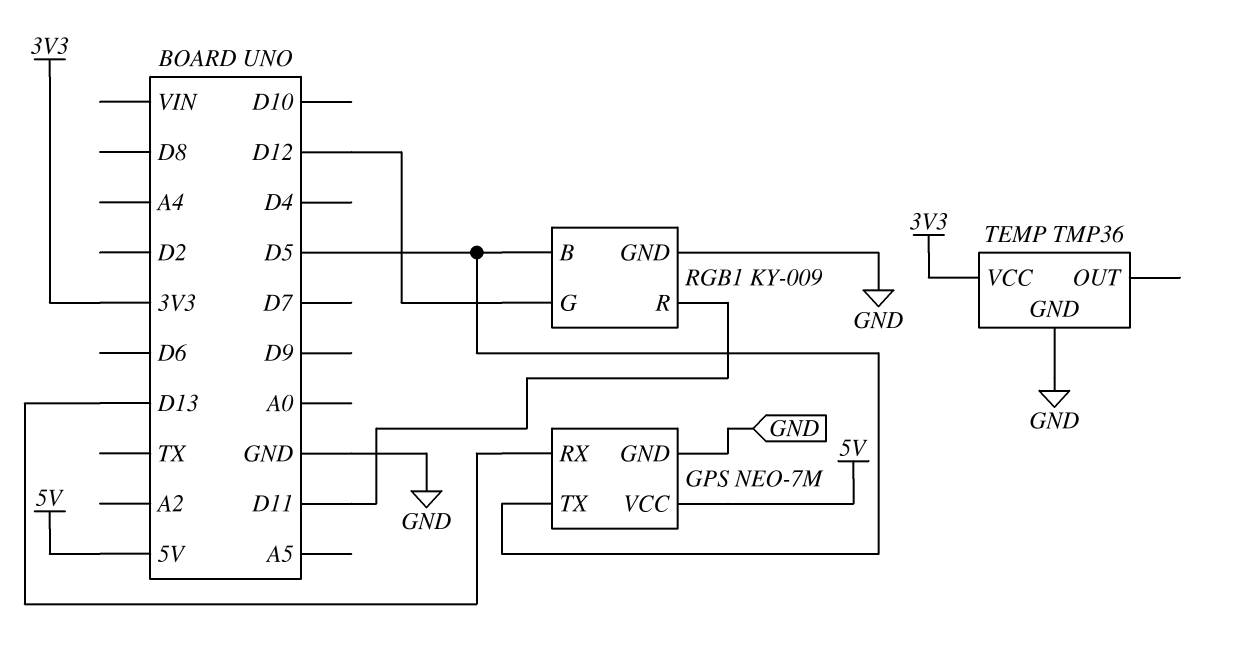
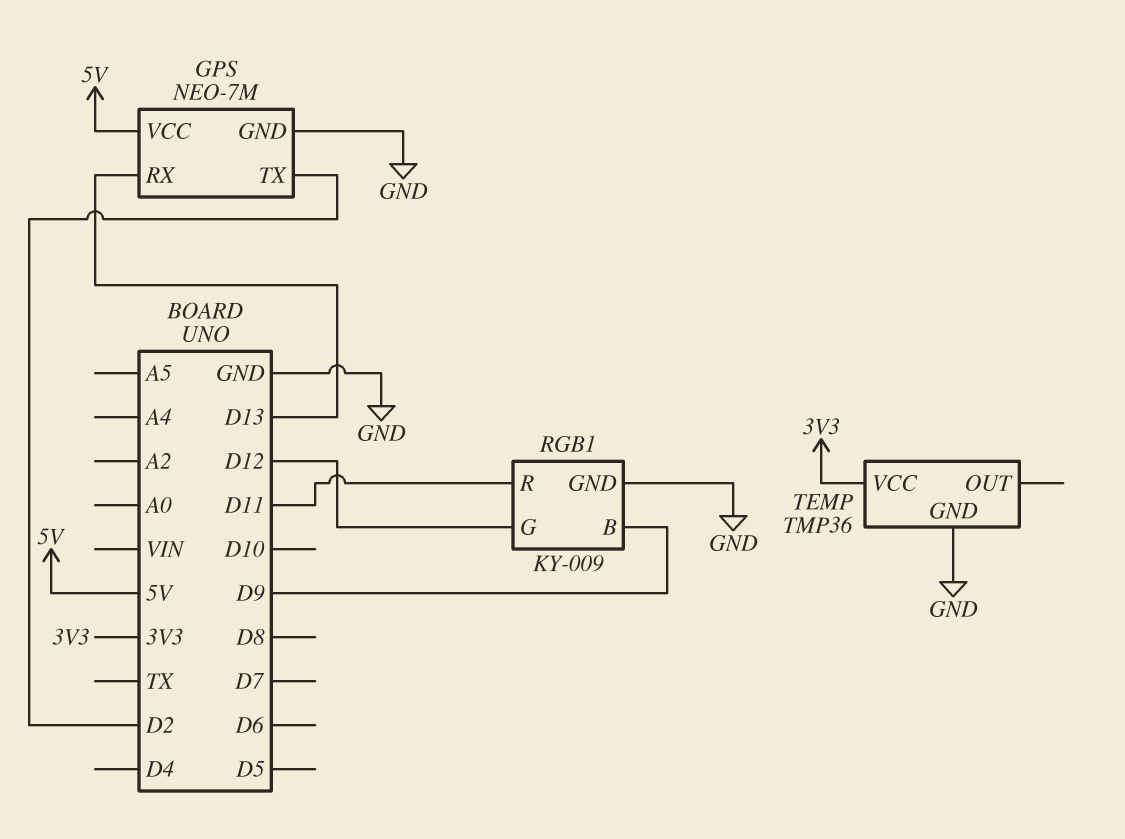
GPS pin TX: D5 -> D2
RGB1 pin B: D5 -> D9

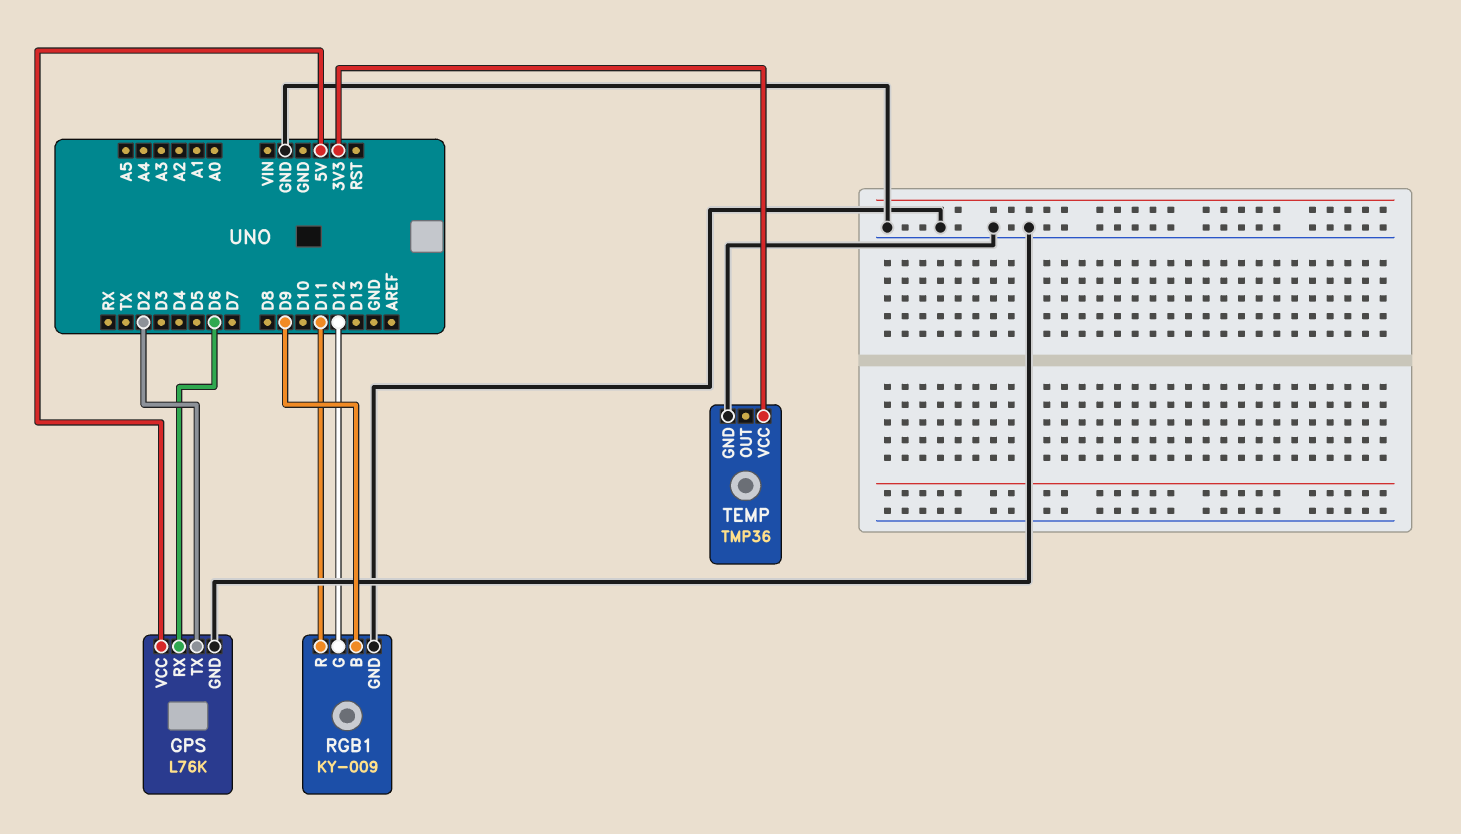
GPS: NEO-7M -> L76K
GPS pin RX: D13 -> D6

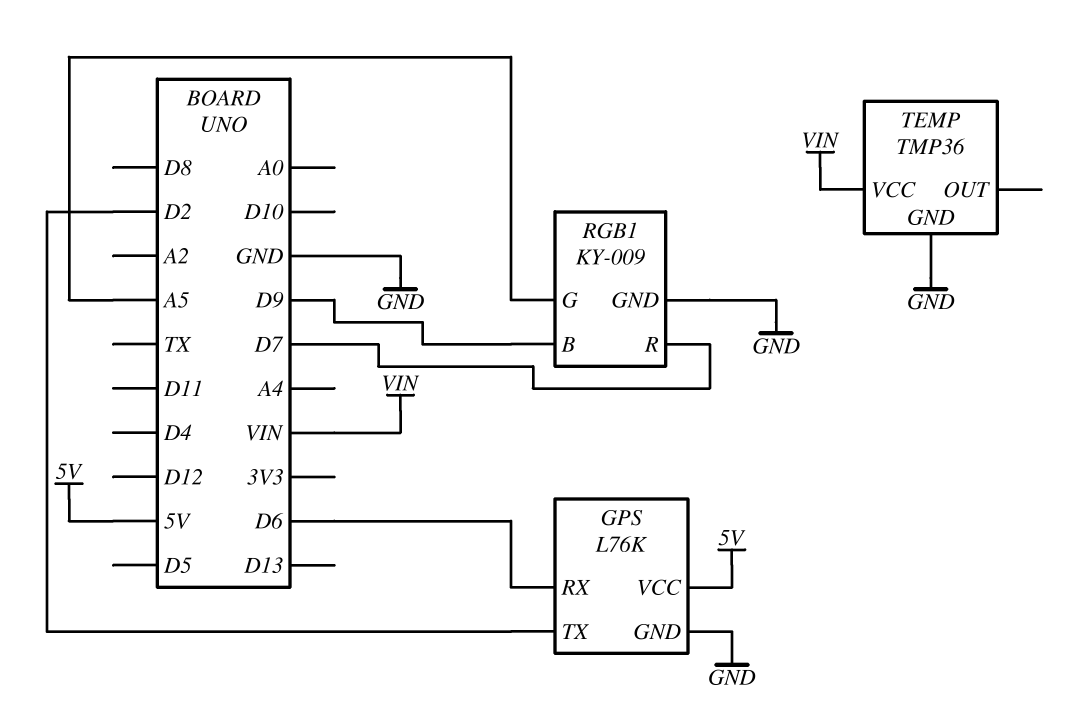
RGB1 pin G: D12 -> A5
RGB1 pin R: D11 -> D7
TEMP pin VCC: 3V3 -> VIN

